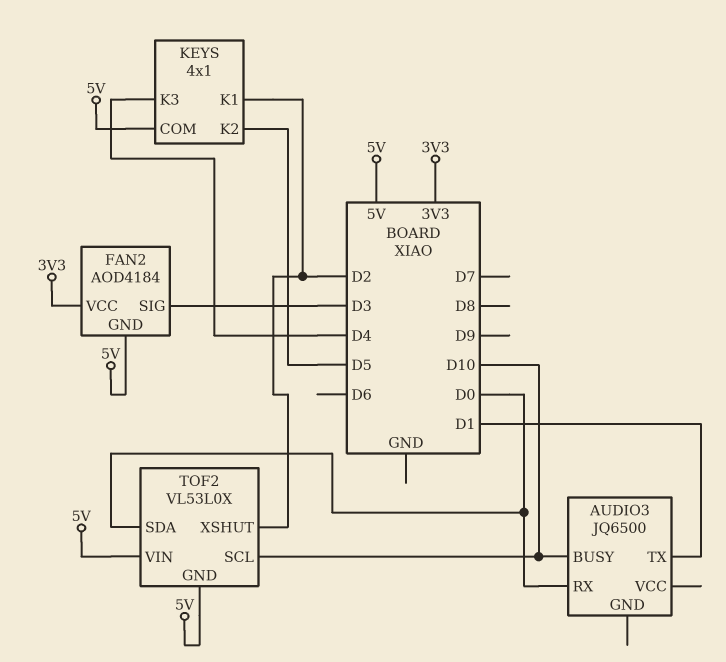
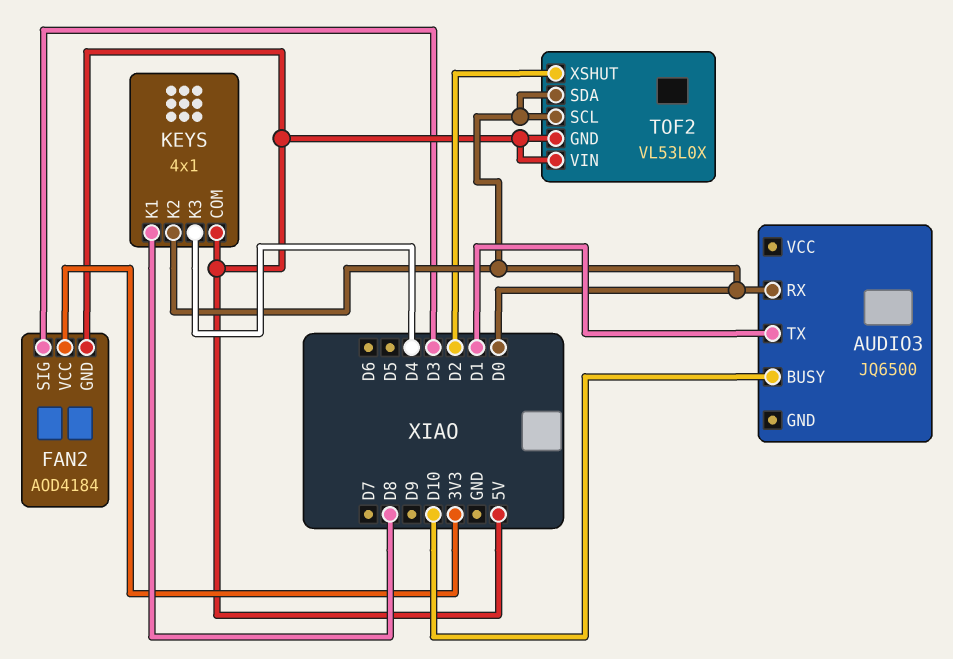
KEYS pin K1: D2 -> D8
KEYS pin K2: D5 -> D0
TOF2 pin SCL: D10 -> D0

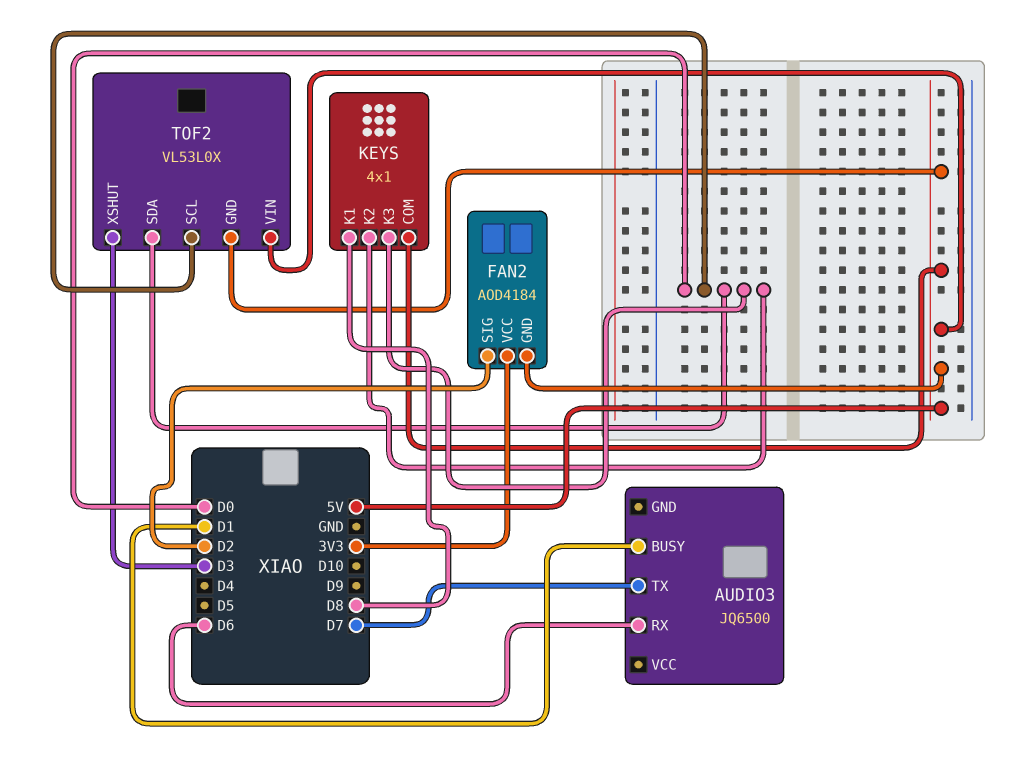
AUDIO3 pin BUSY: D10 -> D1
AUDIO3 pin RX: D0 -> D6
AUDIO3 pin TX: D1 -> D7
FAN2 pin SIG: D3 -> D2
KEYS pin K3: D4 -> D0
TOF2 pin XSHUT: D2 -> D3

